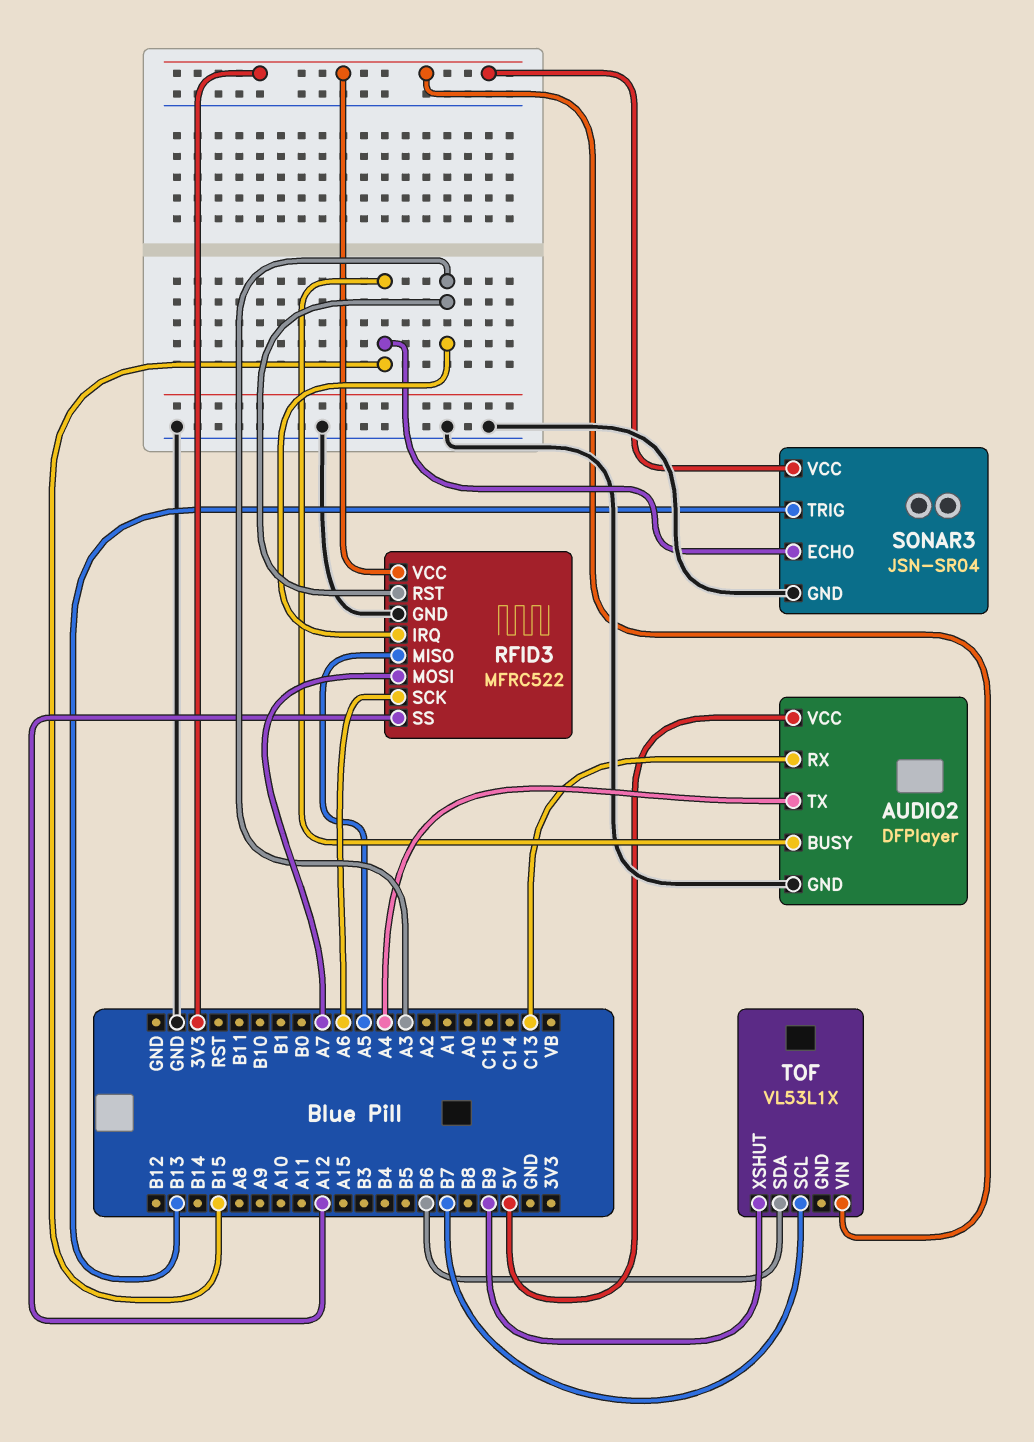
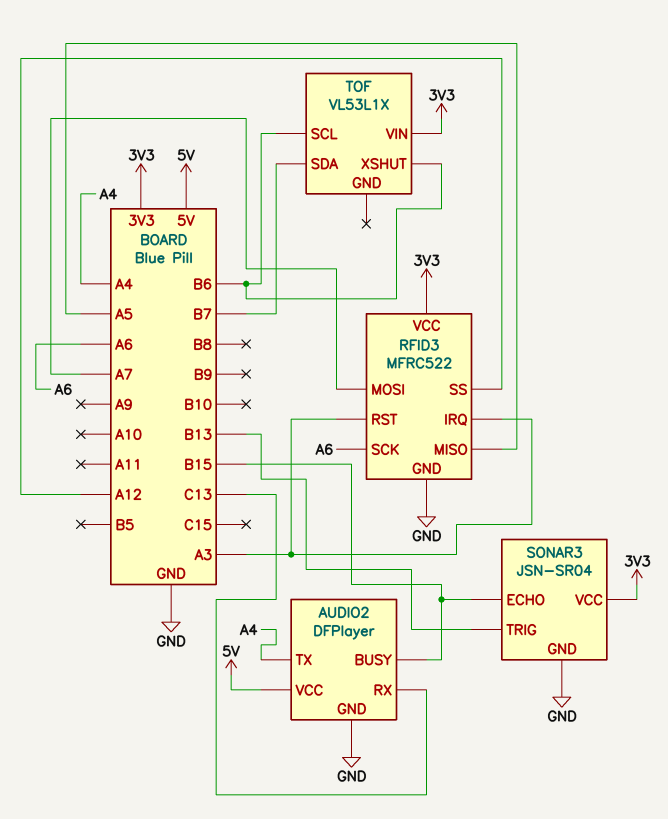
TOF pin SCL: B7 -> B6
TOF pin SDA: B6 -> B7
TOF pin XSHUT: B9 -> B6

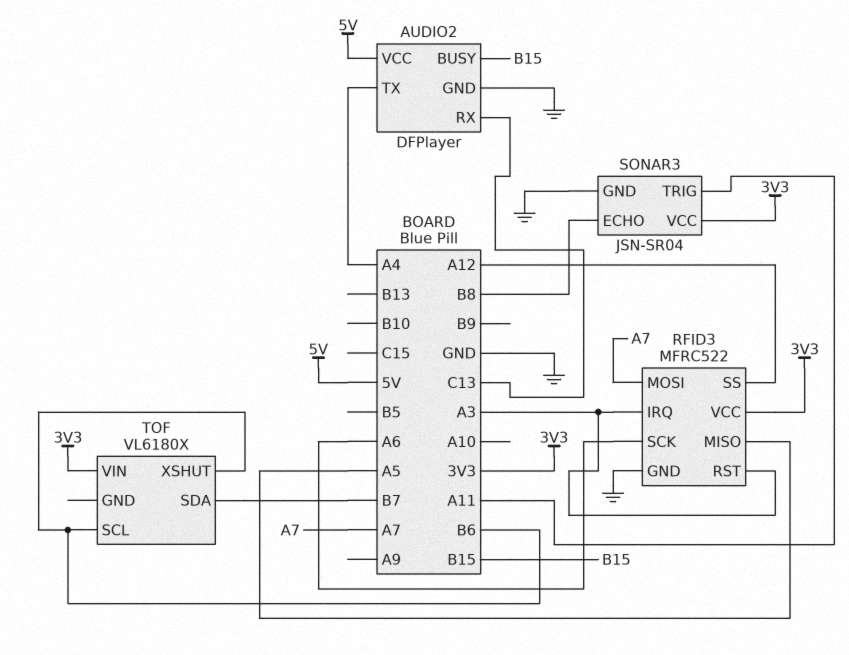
SONAR3 pin ECHO: B15 -> B8
SONAR3 pin TRIG: B13 -> A11
TOF: VL53L1X -> VL6180X

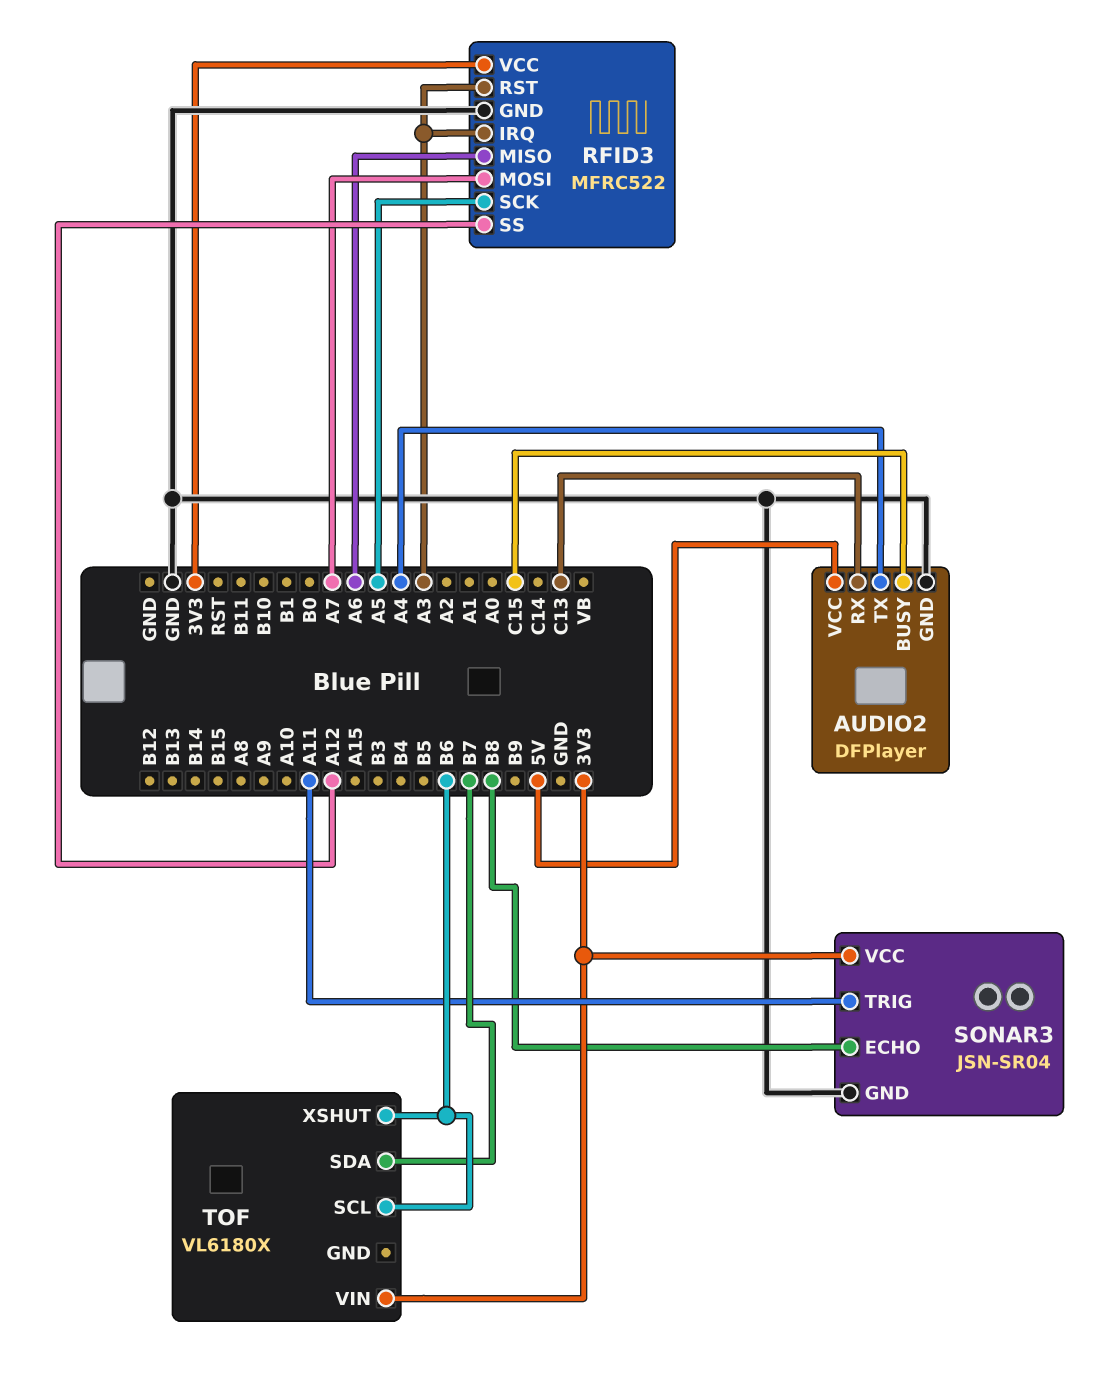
AUDIO2 pin BUSY: B15 -> C15
RFID3 pin MISO: A5 -> A6
RFID3 pin SCK: A6 -> A5

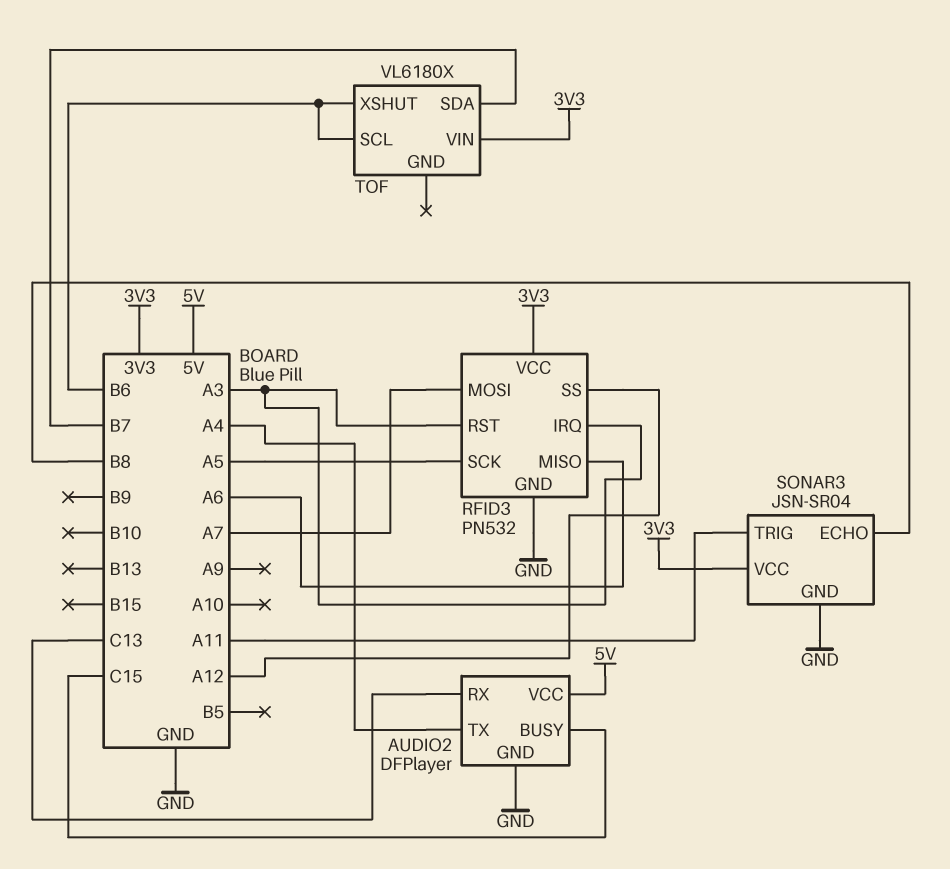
RFID3: MFRC522 -> PN532

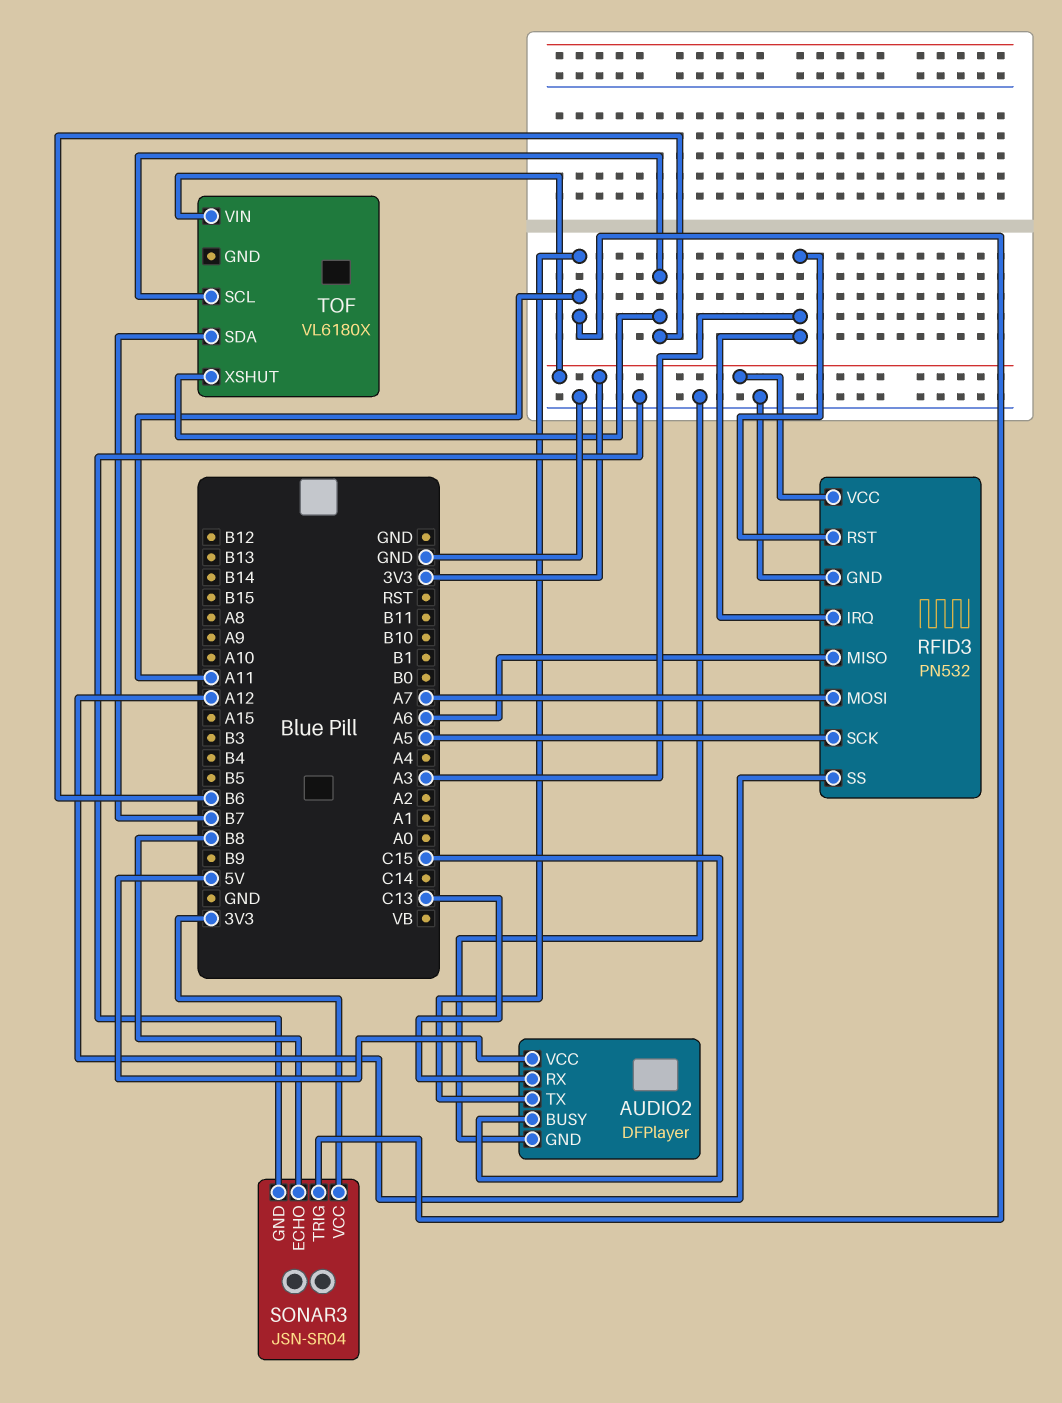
AUDIO2 pin TX: A4 -> A11

